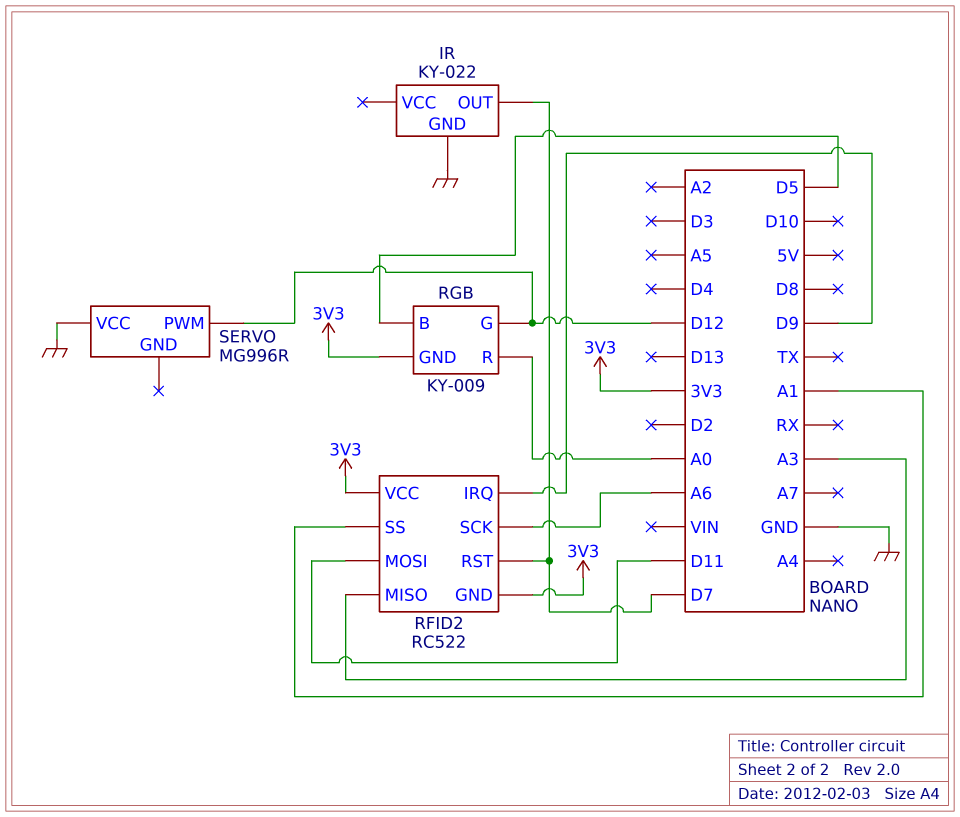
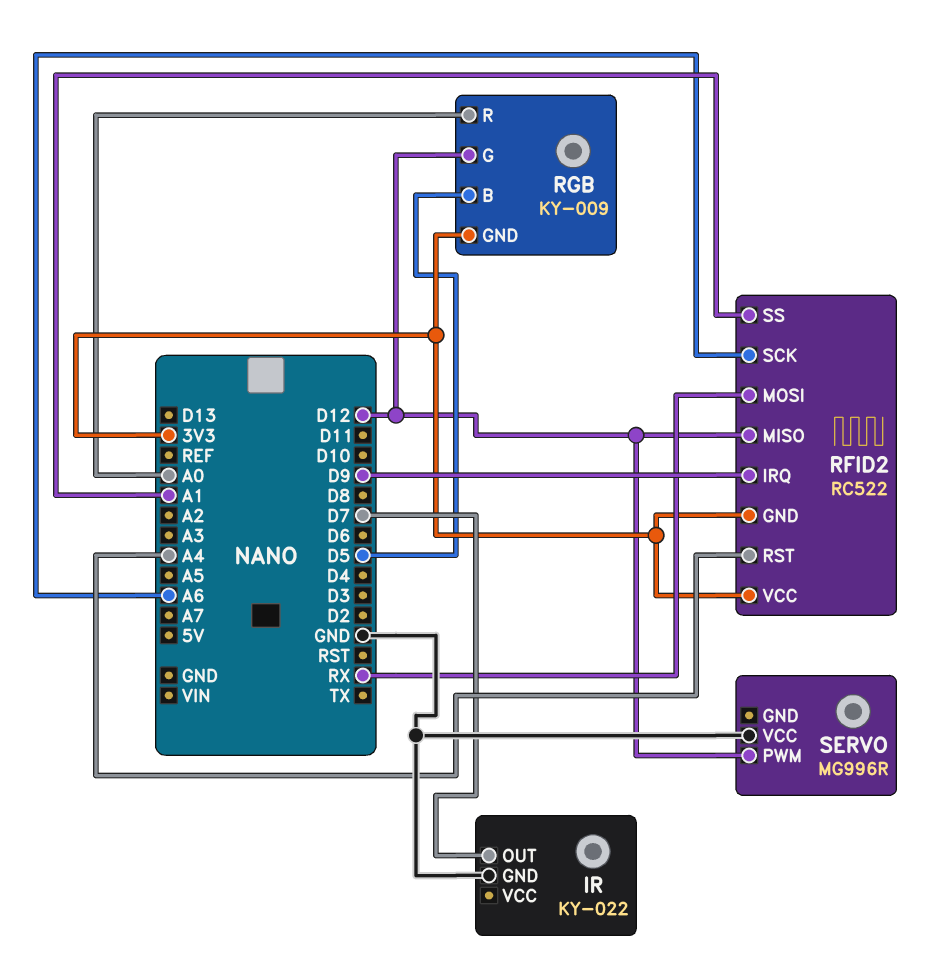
RFID2 pin MISO: A3 -> D12
RFID2 pin MOSI: D11 -> RX
RFID2 pin RST: D7 -> A4

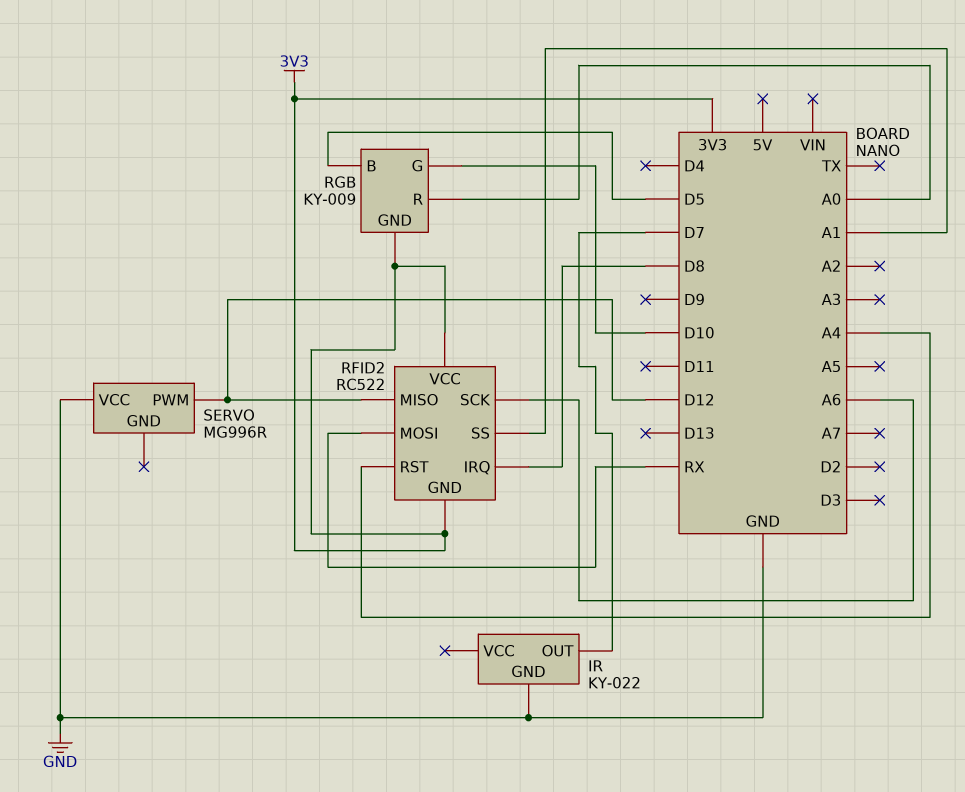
RFID2 pin IRQ: D9 -> D8
RGB pin G: D12 -> D10

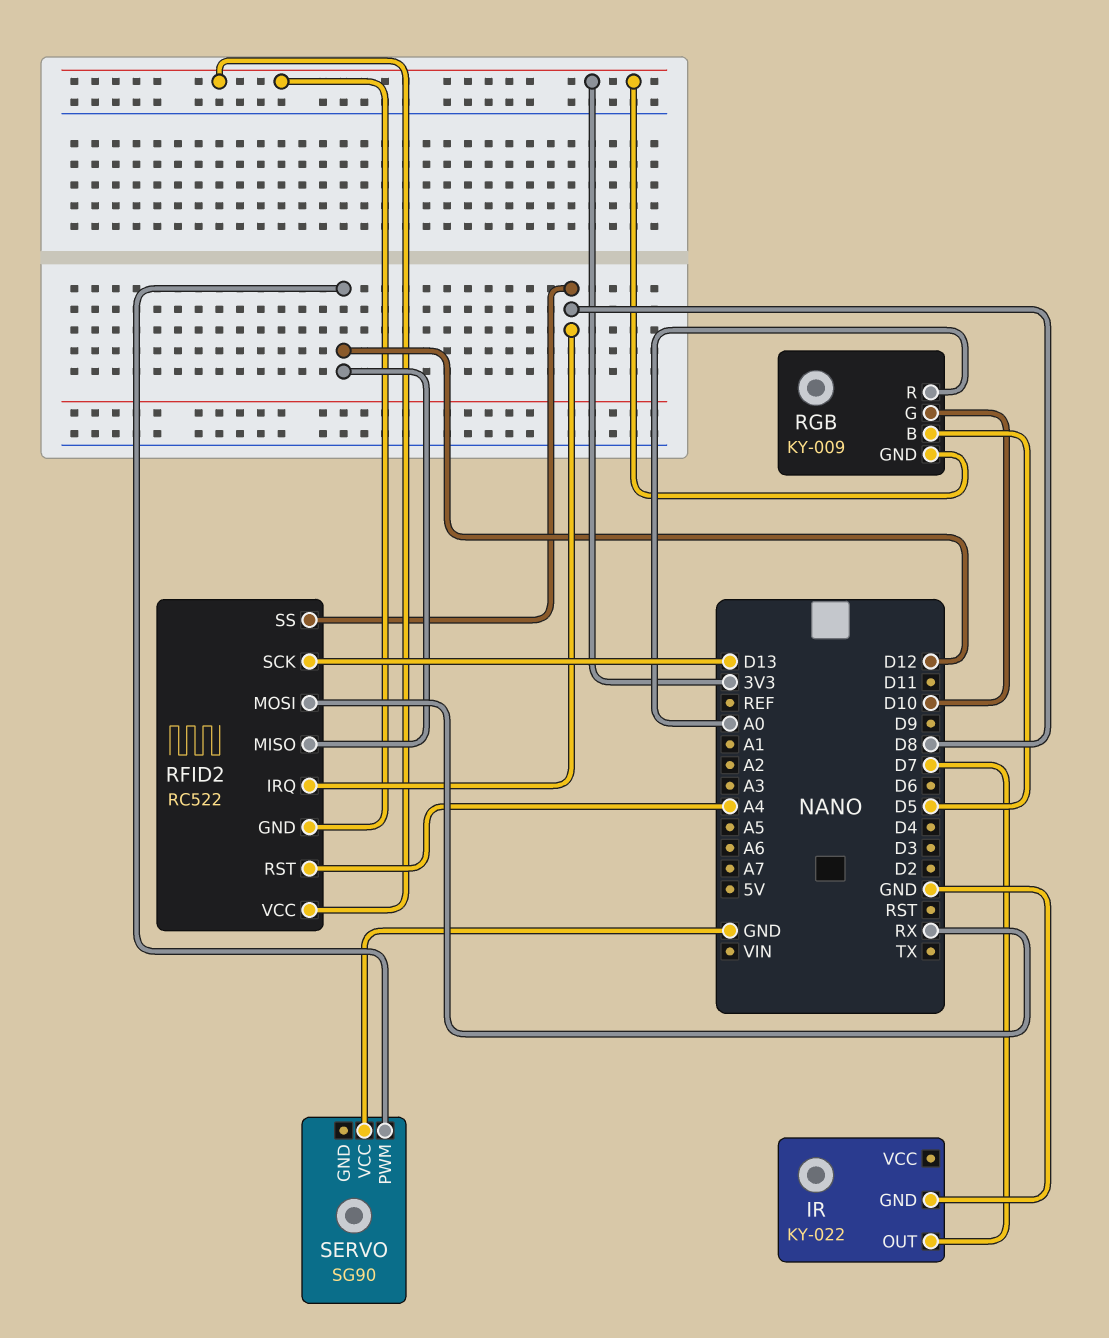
RFID2 pin SCK: A6 -> D13
RFID2 pin SS: A1 -> D8
SERVO: MG996R -> SG90

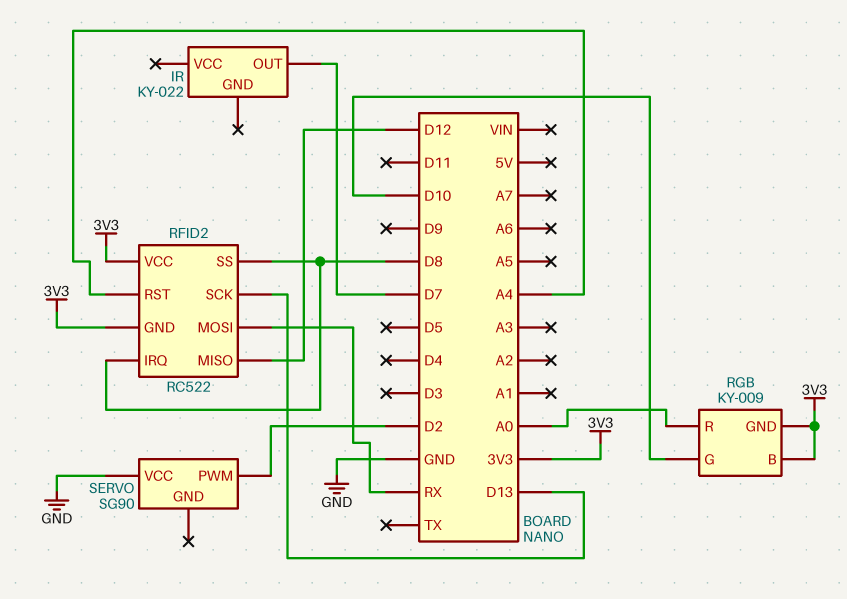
IR pin GND: GND -> none
RGB pin B: D5 -> 3V3
SERVO pin PWM: D12 -> D2

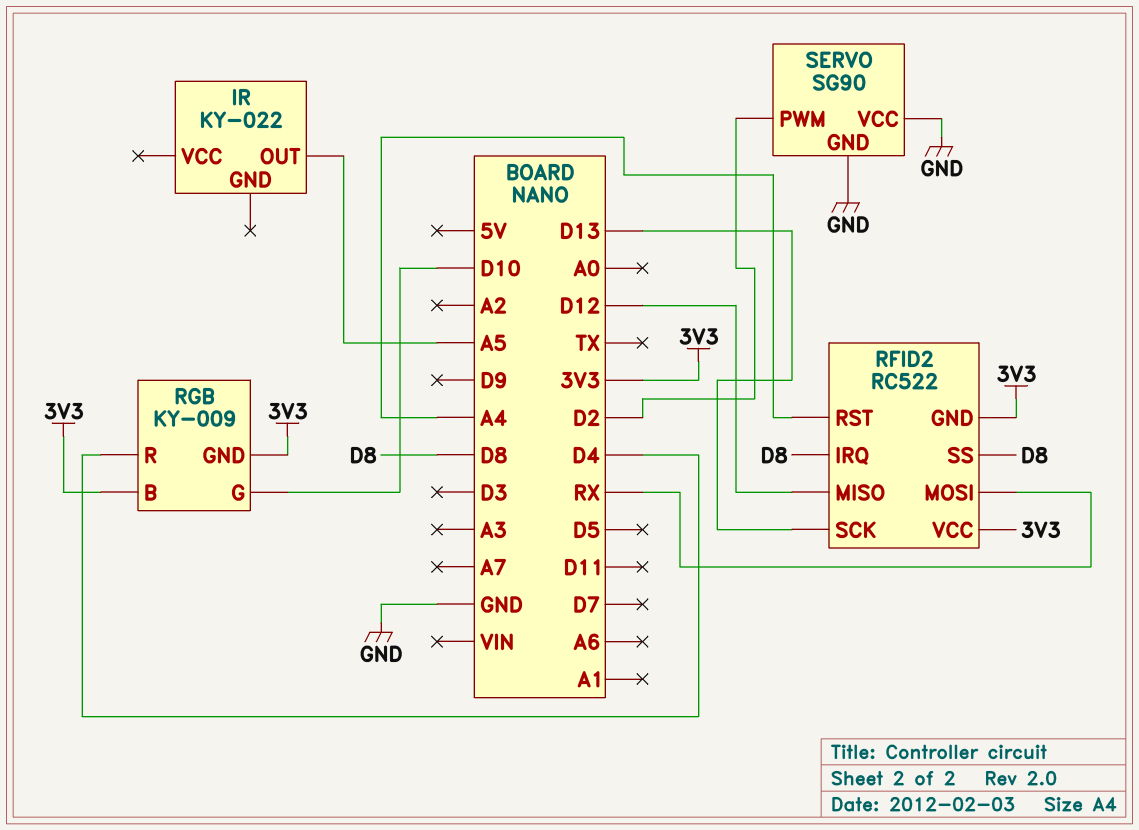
IR pin OUT: D7 -> A5
RGB pin R: A0 -> D4
SERVO pin GND: none -> GND

